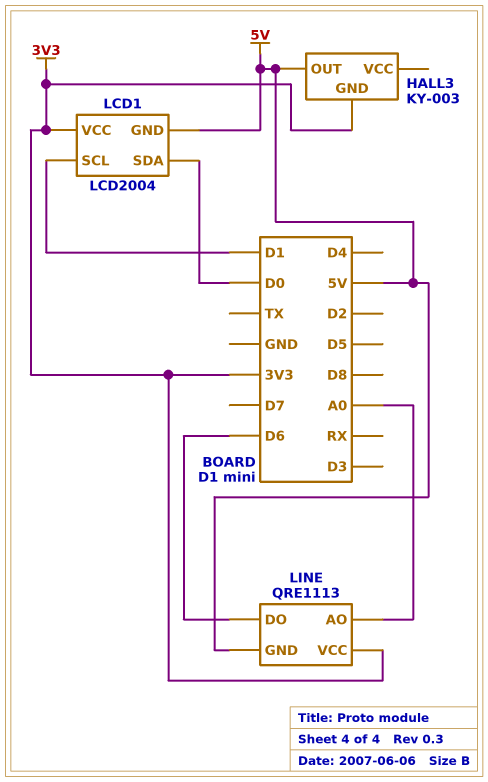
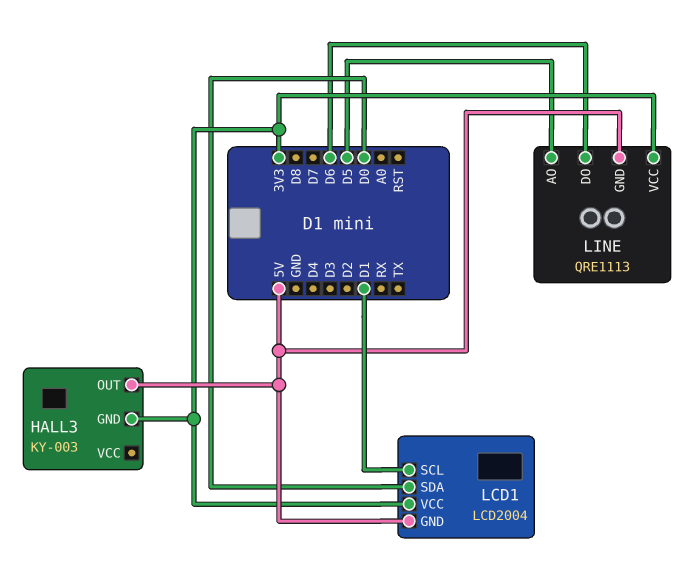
LINE pin AO: A0 -> D5

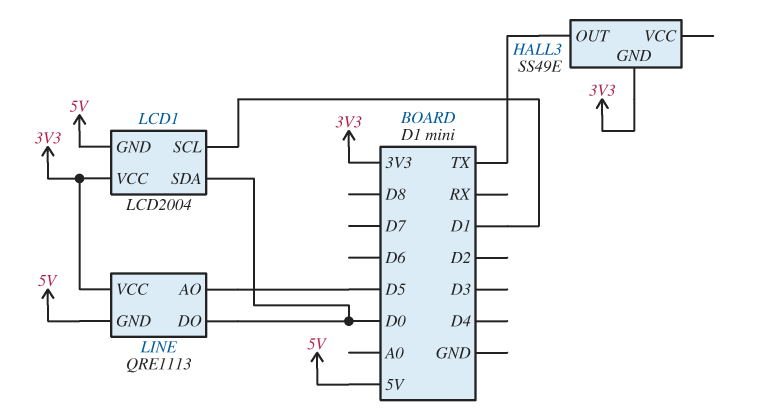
HALL3: KY-003 -> SS49E
HALL3 pin OUT: 5V -> TX
LINE pin DO: D6 -> D0

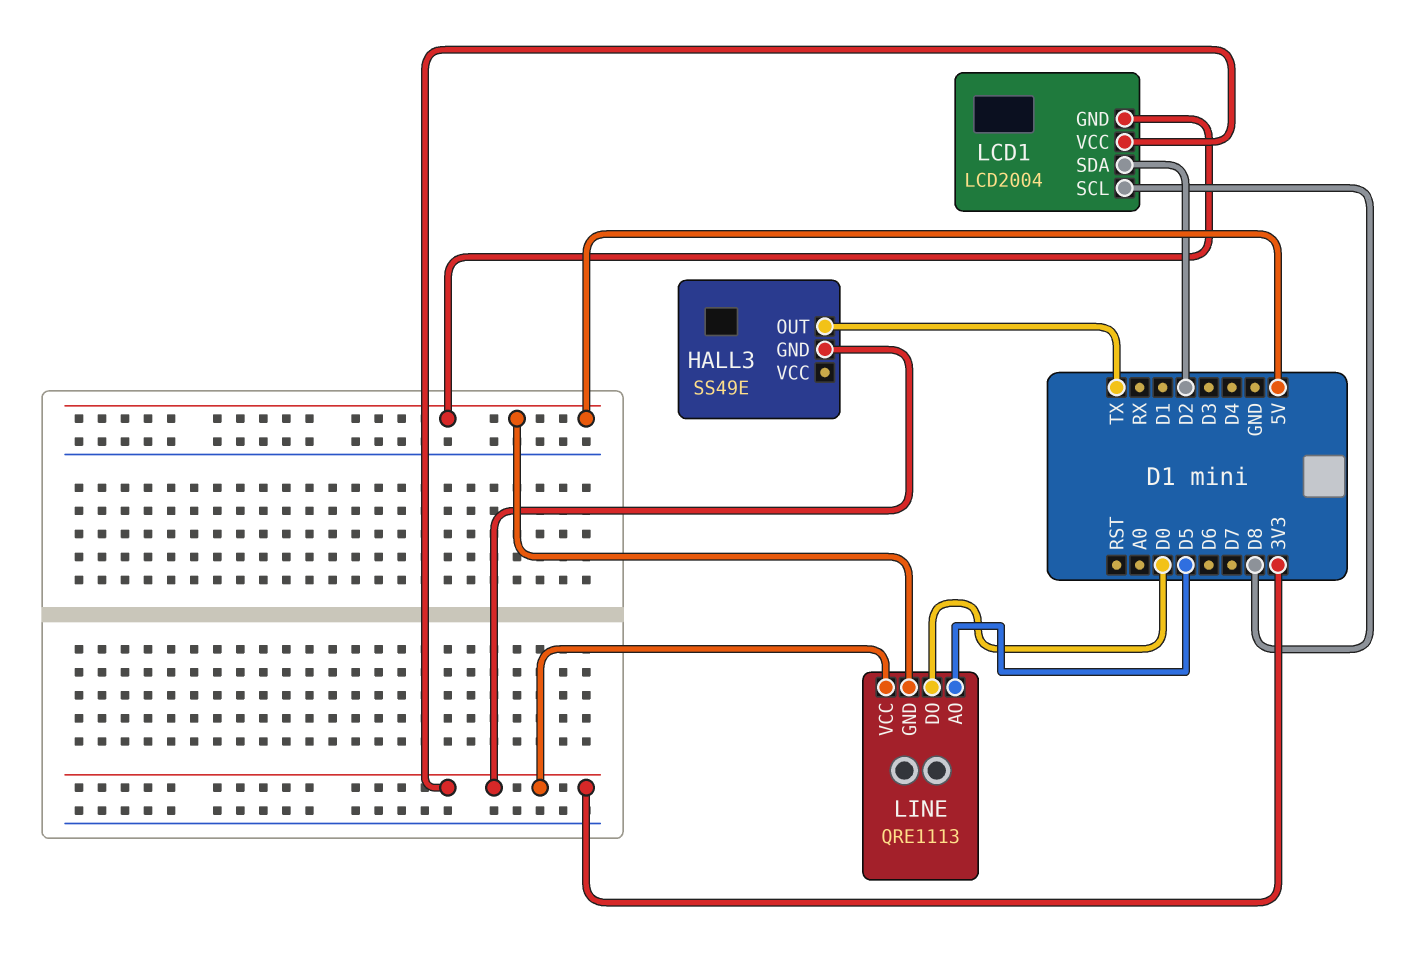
LCD1 pin SCL: D1 -> D8
LCD1 pin SDA: D0 -> D2

